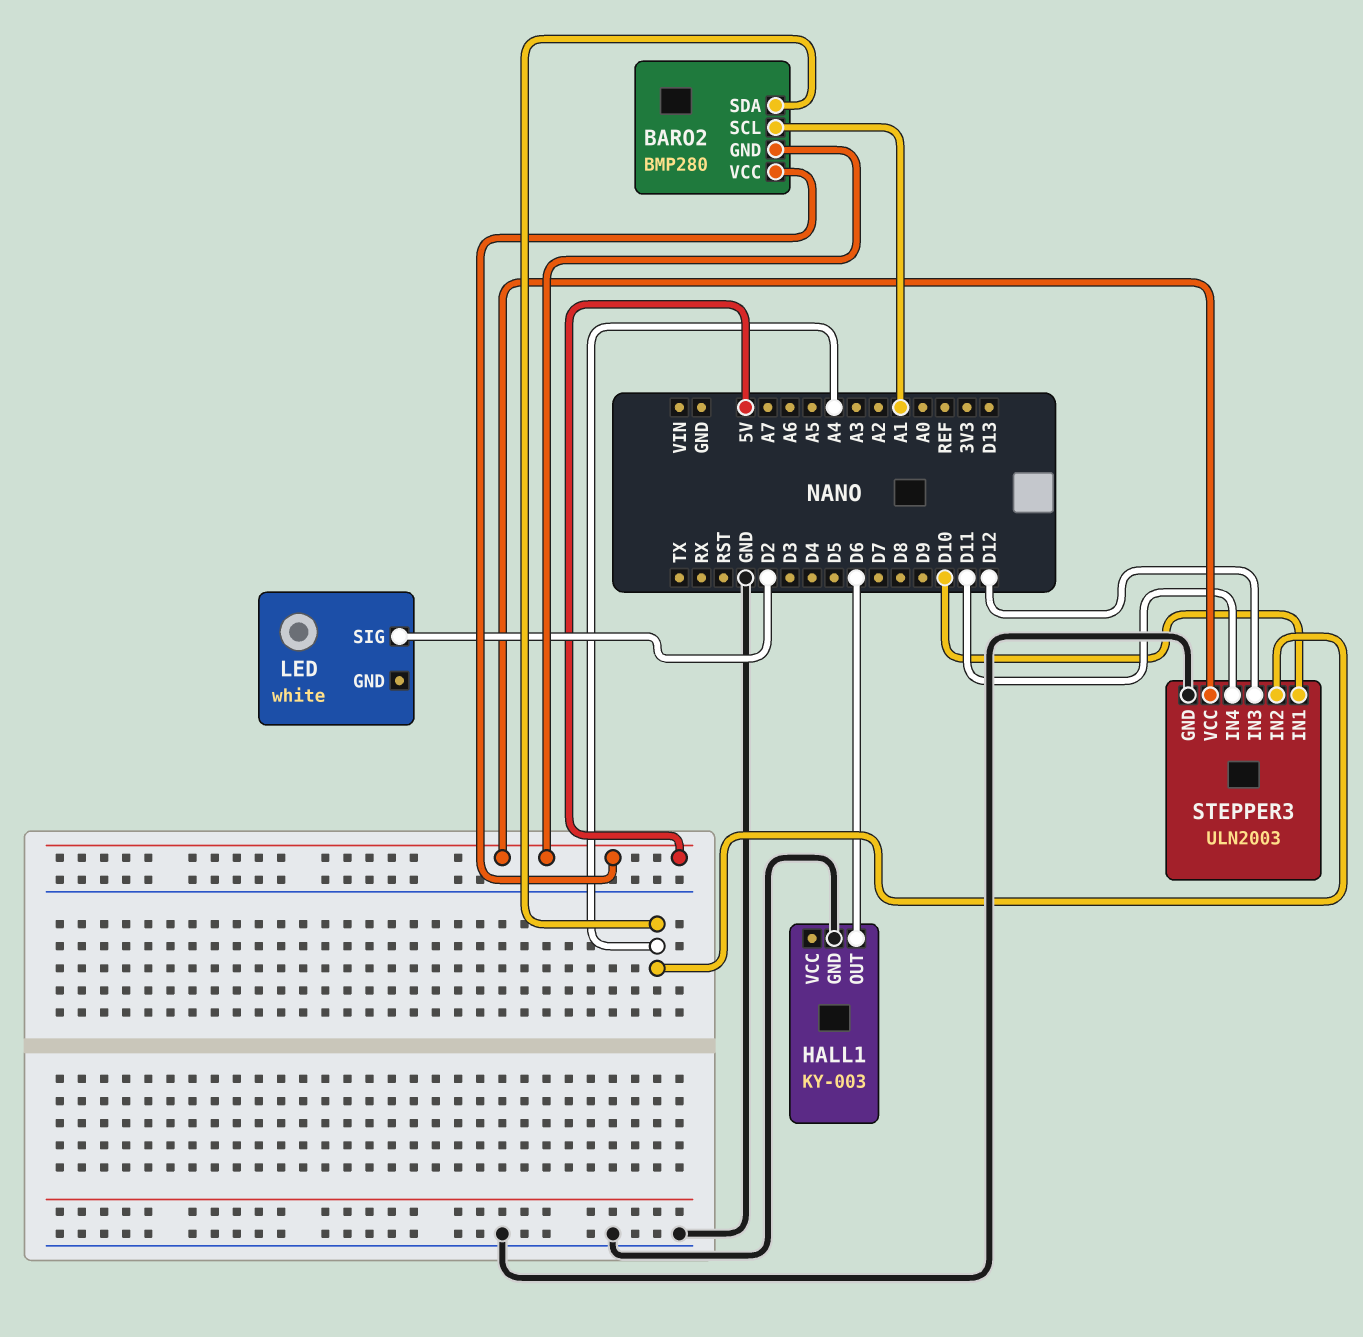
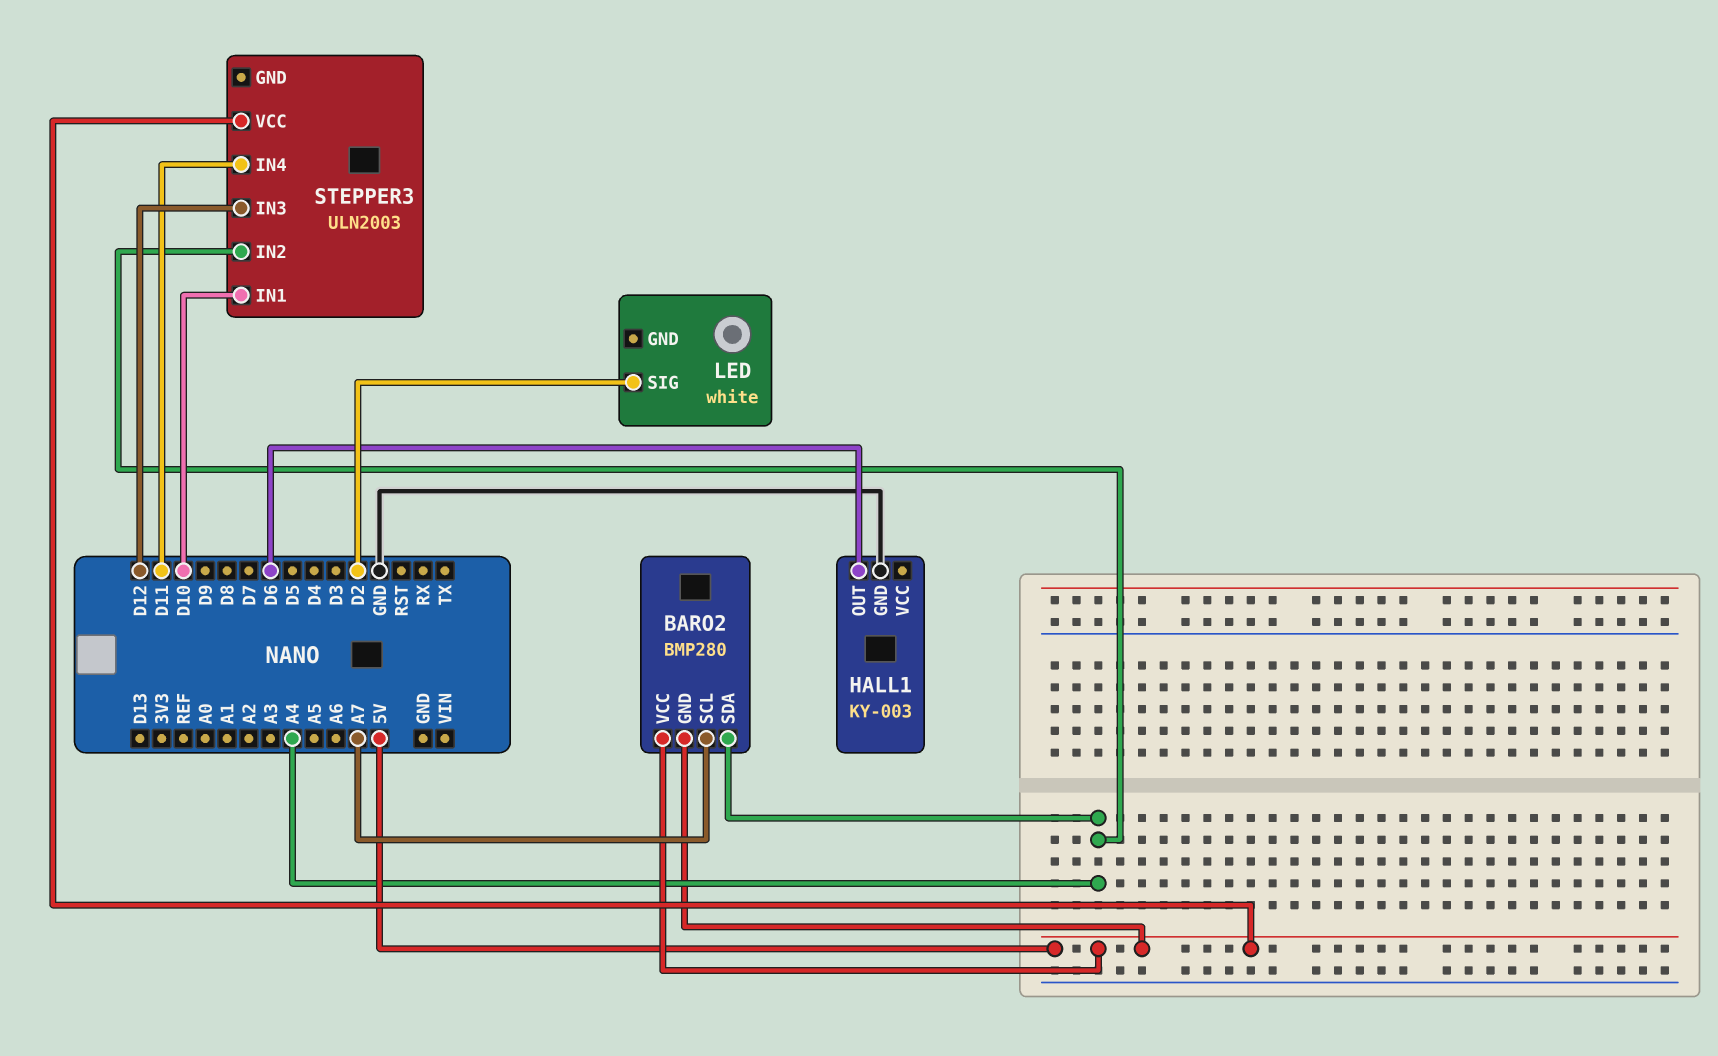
BARO2 pin SCL: A1 -> A7
STEPPER3 pin GND: GND -> none

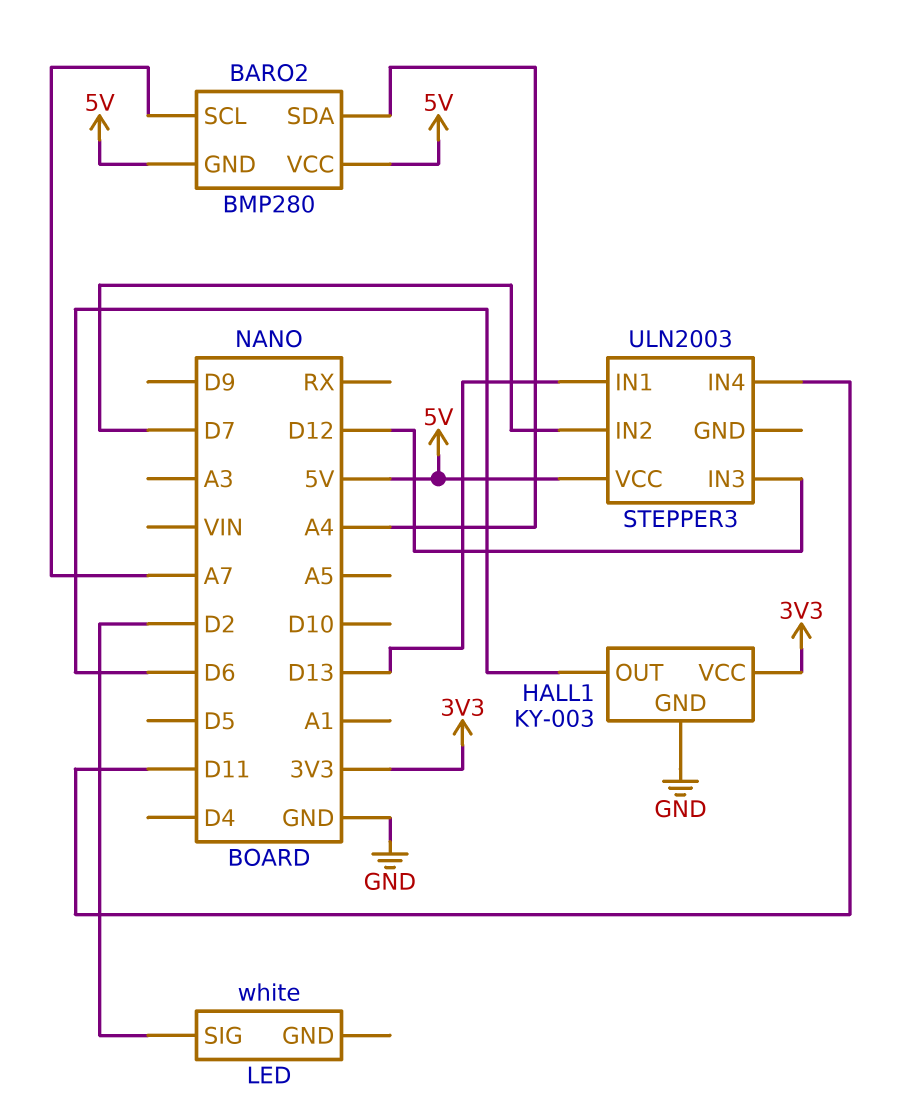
HALL1 pin VCC: none -> 3V3
STEPPER3 pin IN1: D10 -> D13
STEPPER3 pin IN2: A4 -> D7

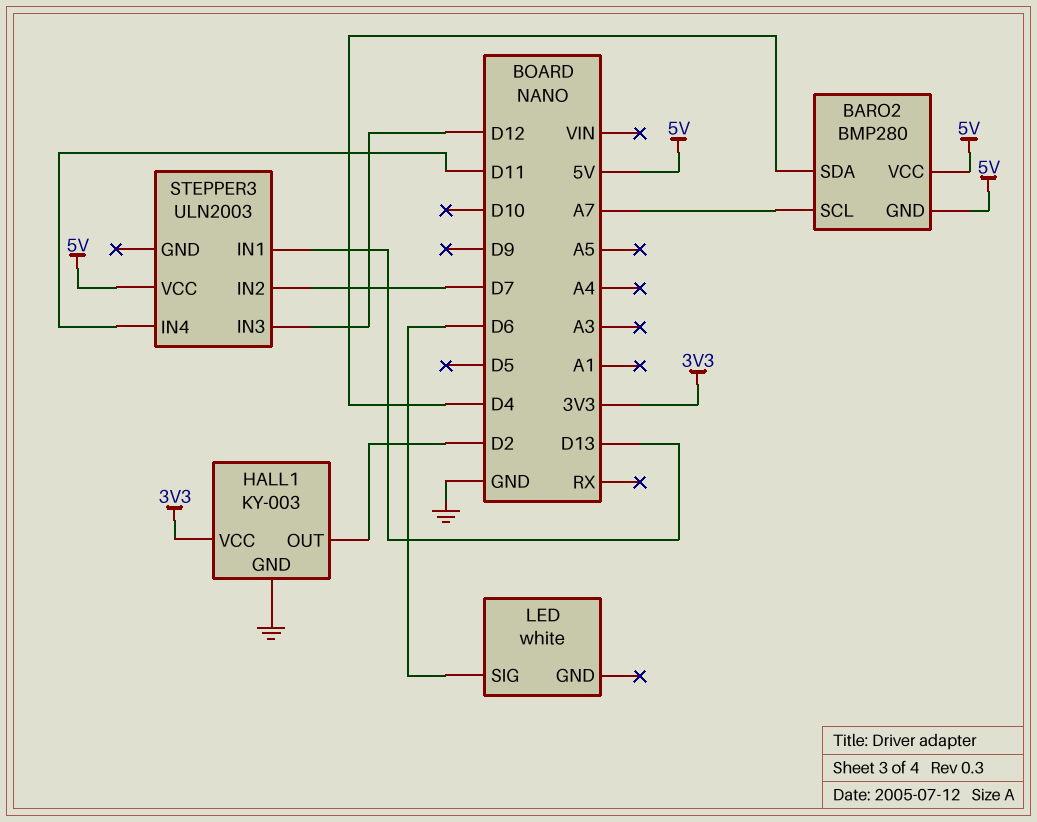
BARO2 pin SDA: A4 -> D4
HALL1 pin OUT: D6 -> D2
LED pin SIG: D2 -> D6

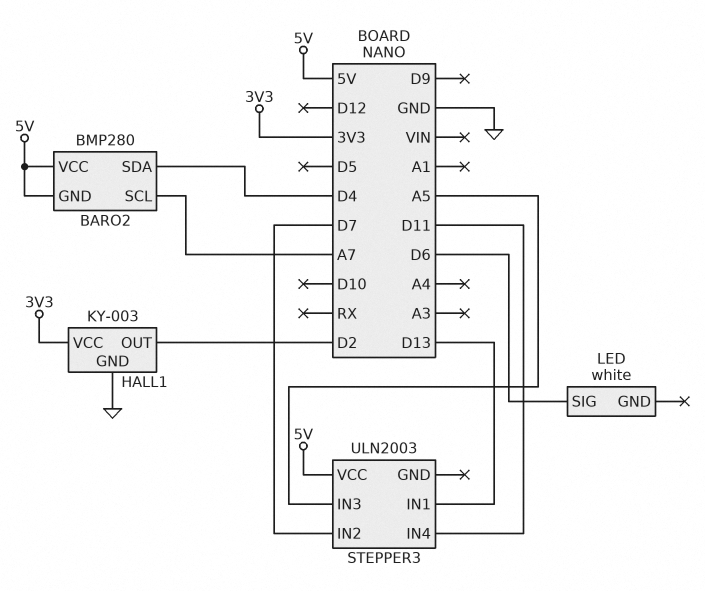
STEPPER3 pin IN3: D12 -> A5

